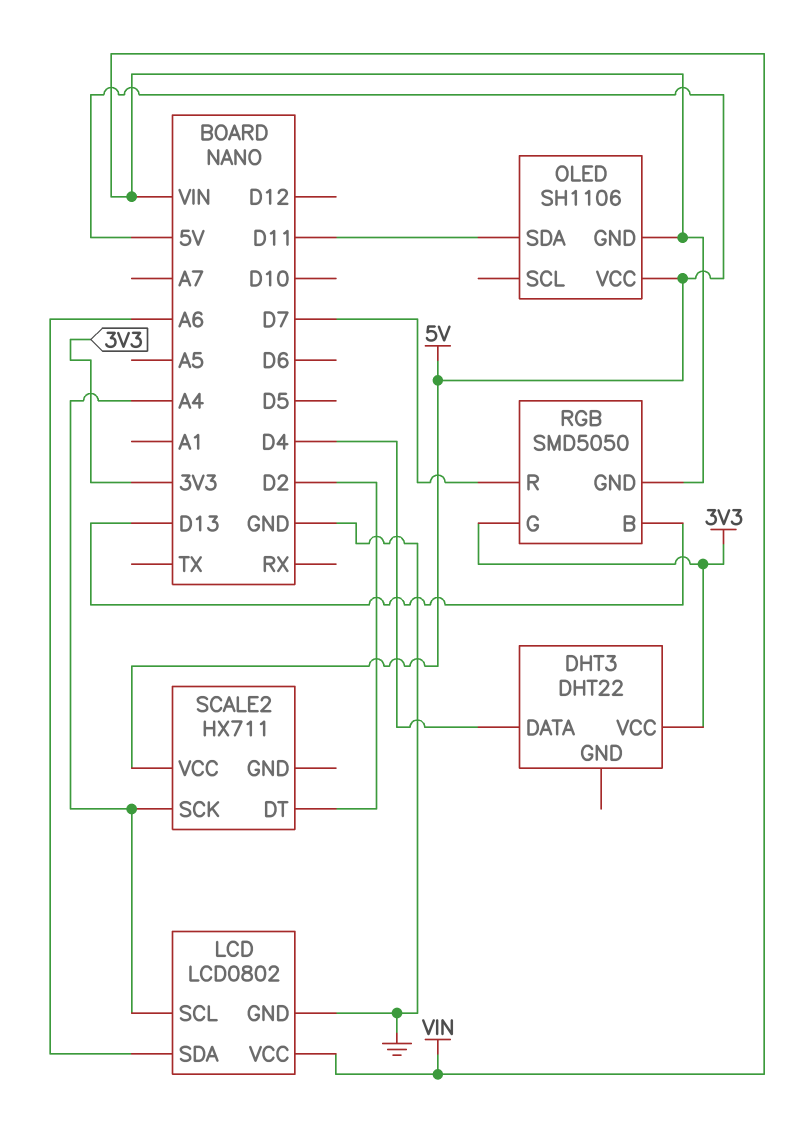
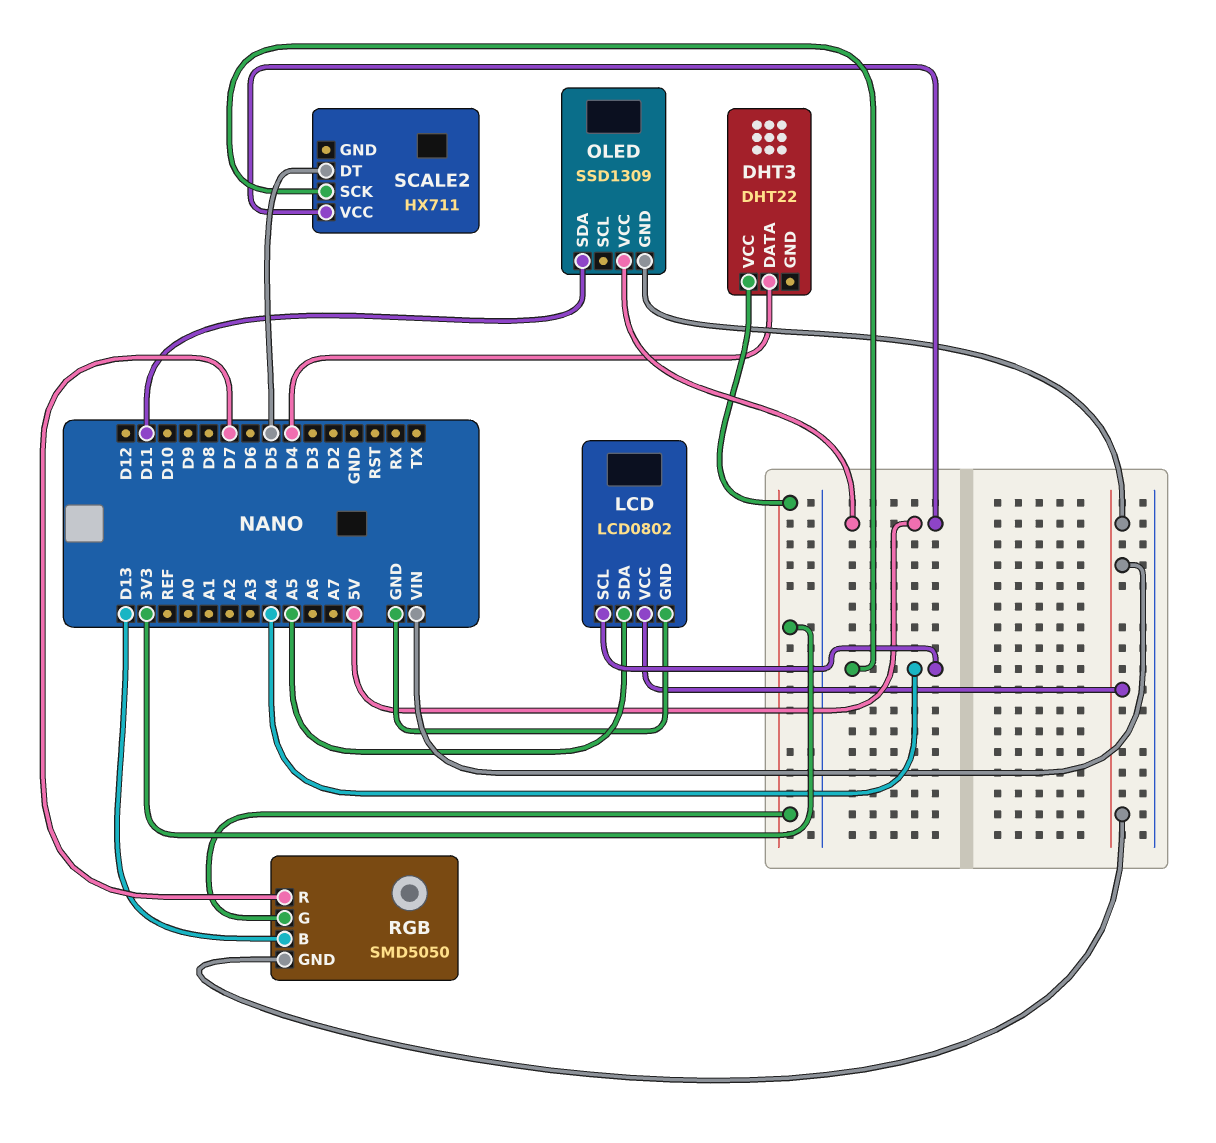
LCD pin SDA: A6 -> A5
OLED: SH1106 -> SSD1309
SCALE2 pin DT: D2 -> D5

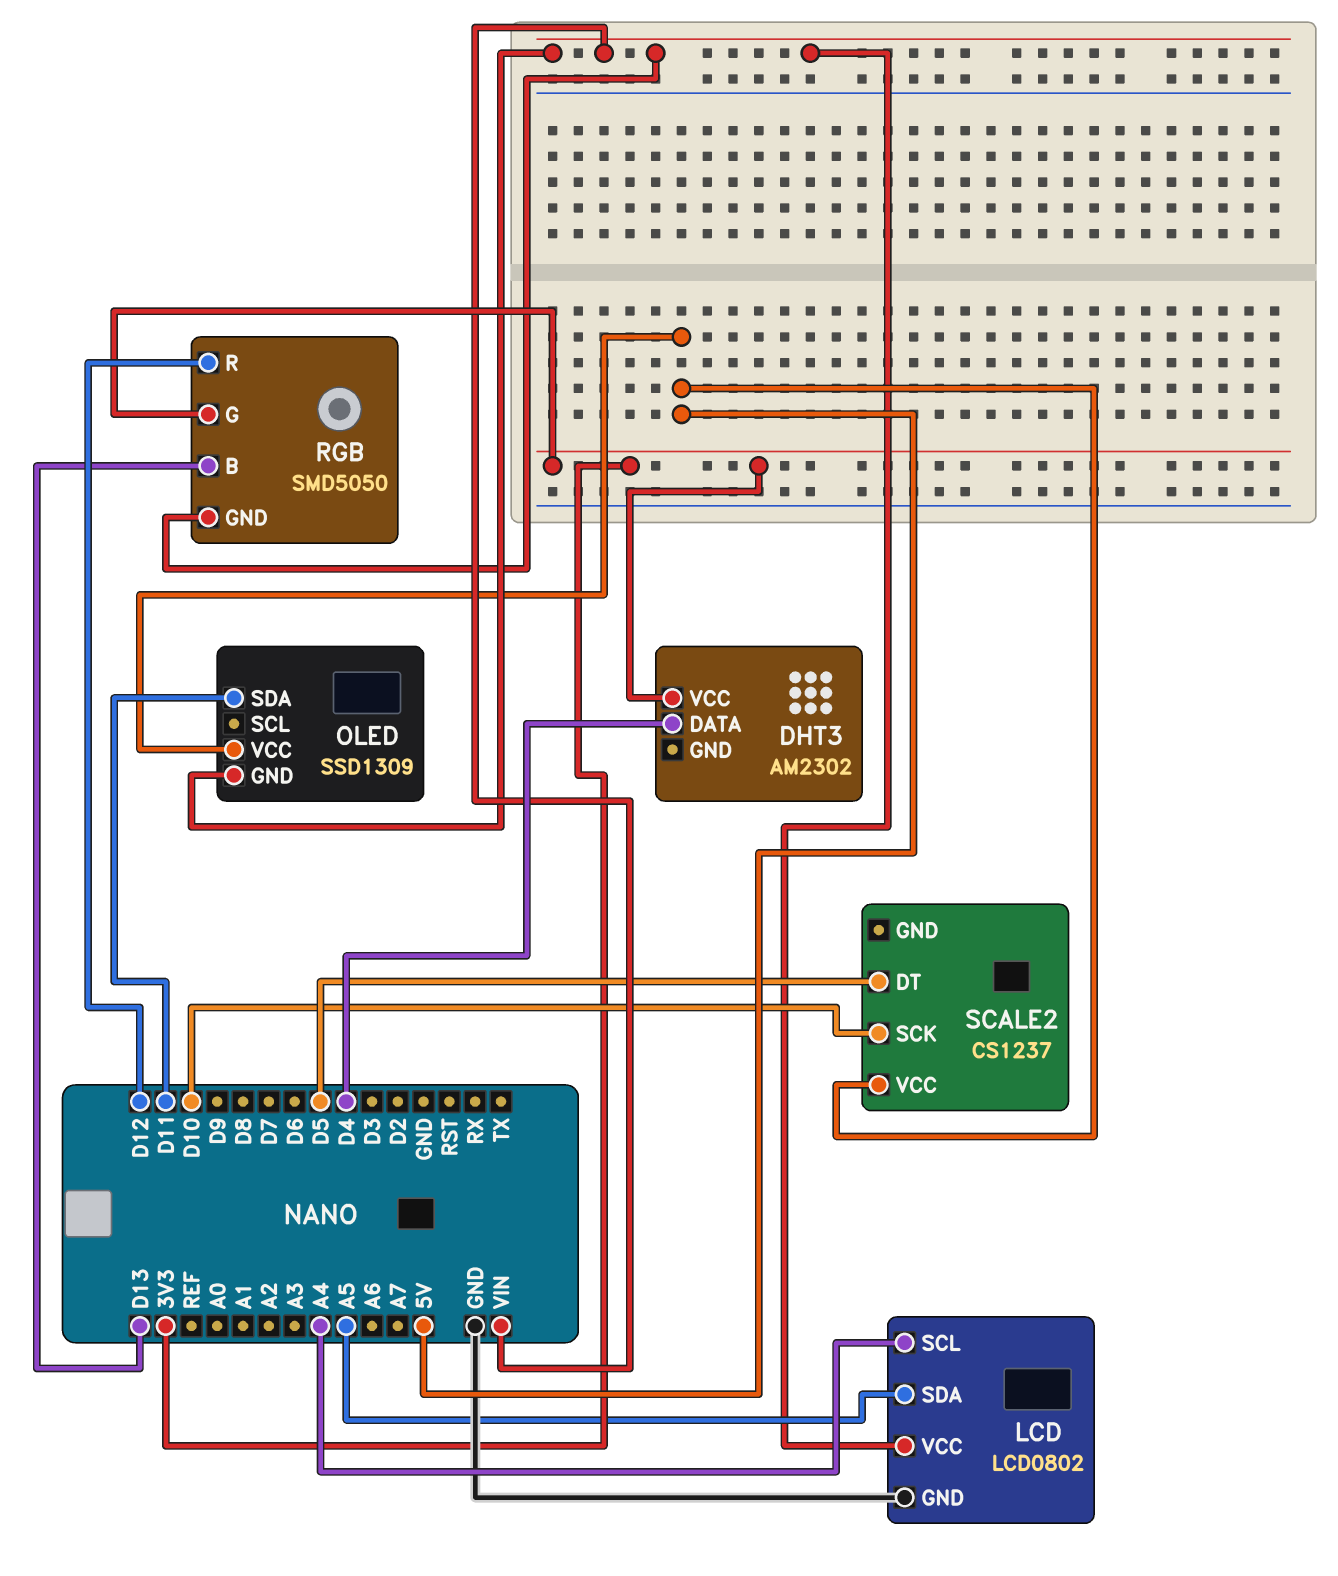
DHT3: DHT22 -> AM2302
RGB pin R: D7 -> D12
SCALE2: HX711 -> CS1237
SCALE2 pin SCK: A4 -> D10

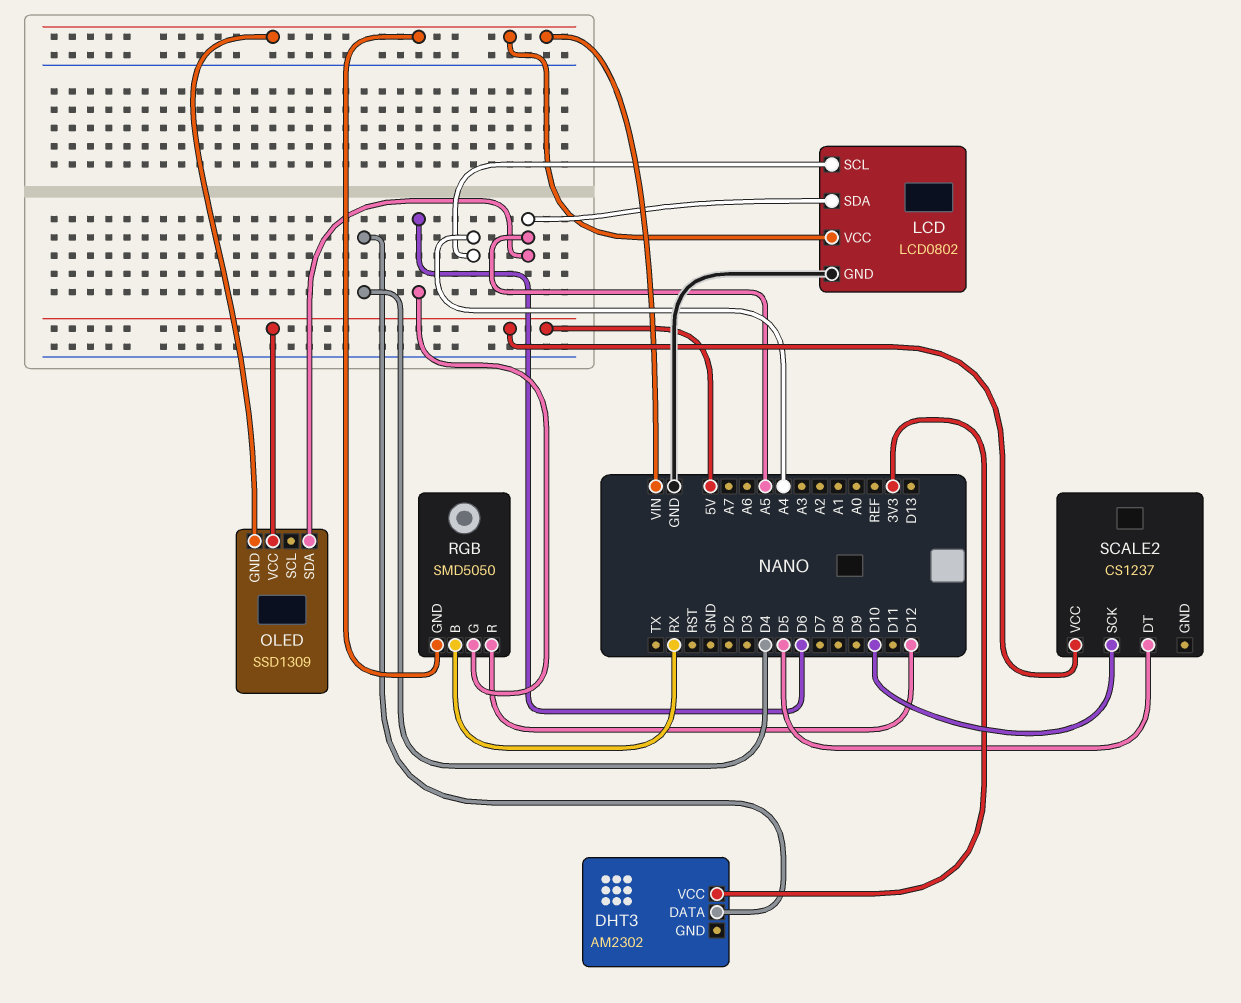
OLED pin SDA: D11 -> A5
RGB pin B: D13 -> RX
RGB pin G: 3V3 -> D6

